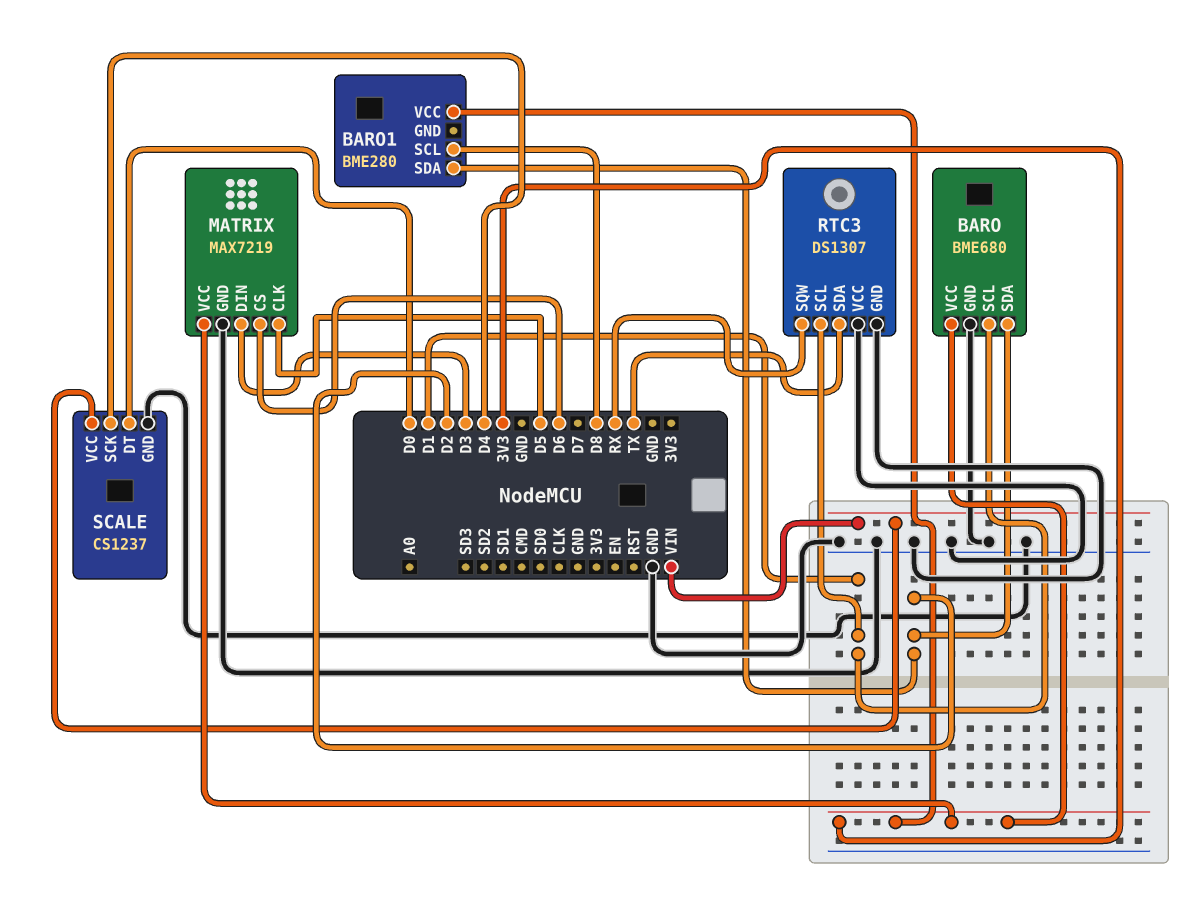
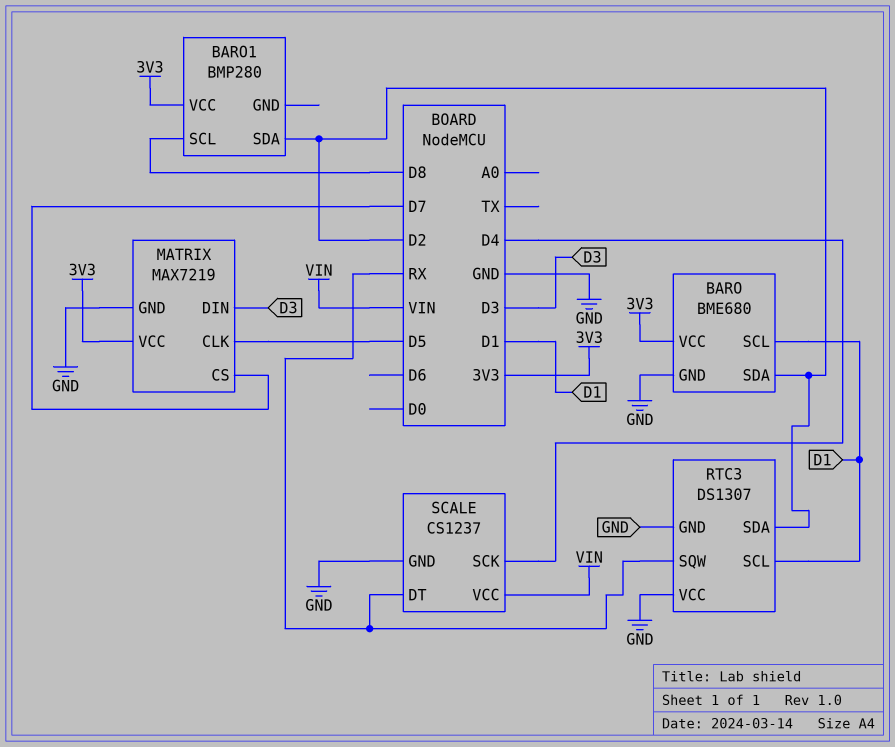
BARO1: BME280 -> BMP280
MATRIX pin CS: D6 -> D7
RTC3 pin SDA: TX -> D2
SCALE pin DT: D0 -> RX

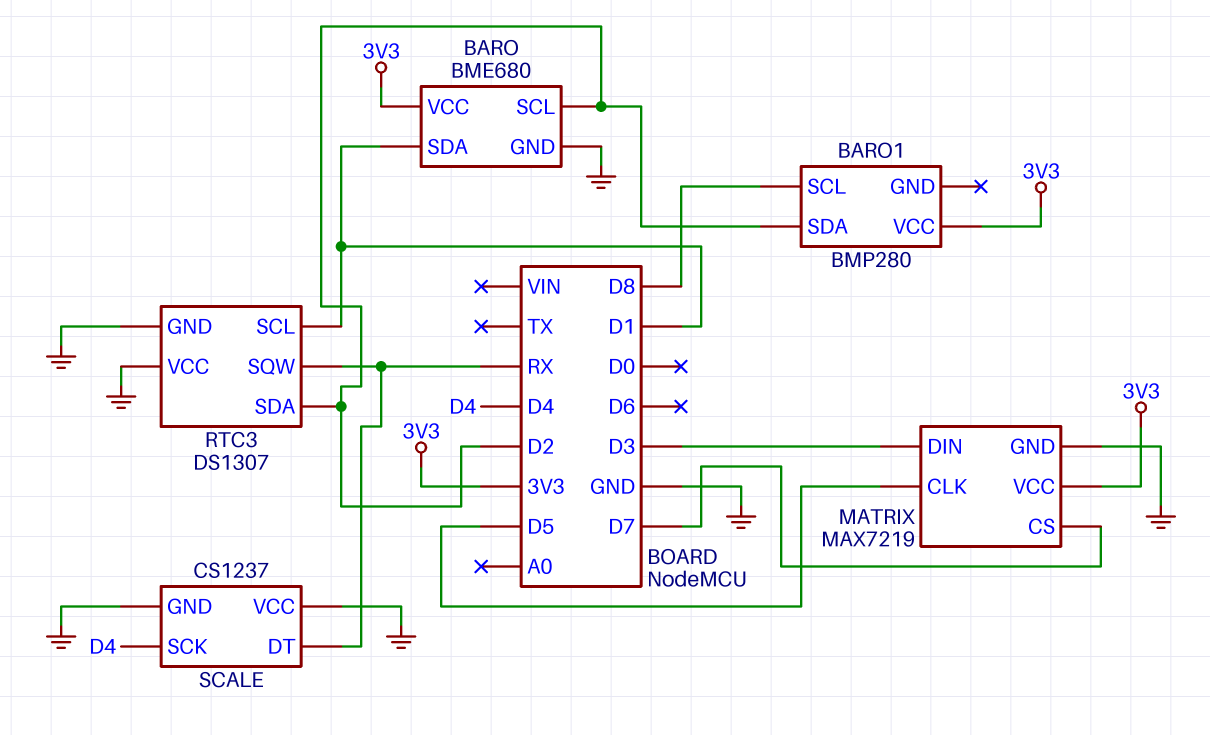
BARO pin SCL: D1 -> D2
BARO pin SDA: D2 -> D1
SCALE pin VCC: VIN -> GND

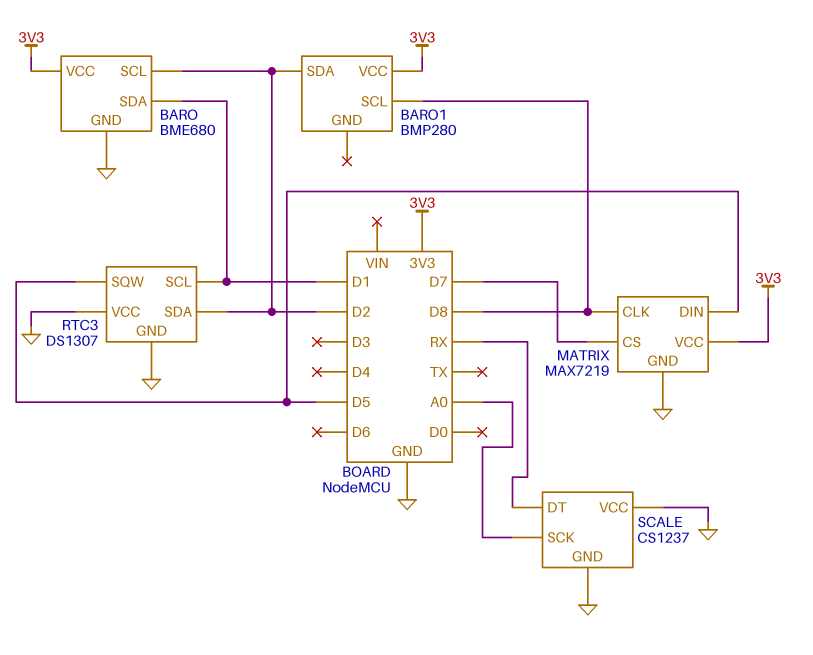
MATRIX pin CLK: D5 -> D8
MATRIX pin DIN: D3 -> D5
RTC3 pin SQW: RX -> D5
SCALE pin SCK: D4 -> A0

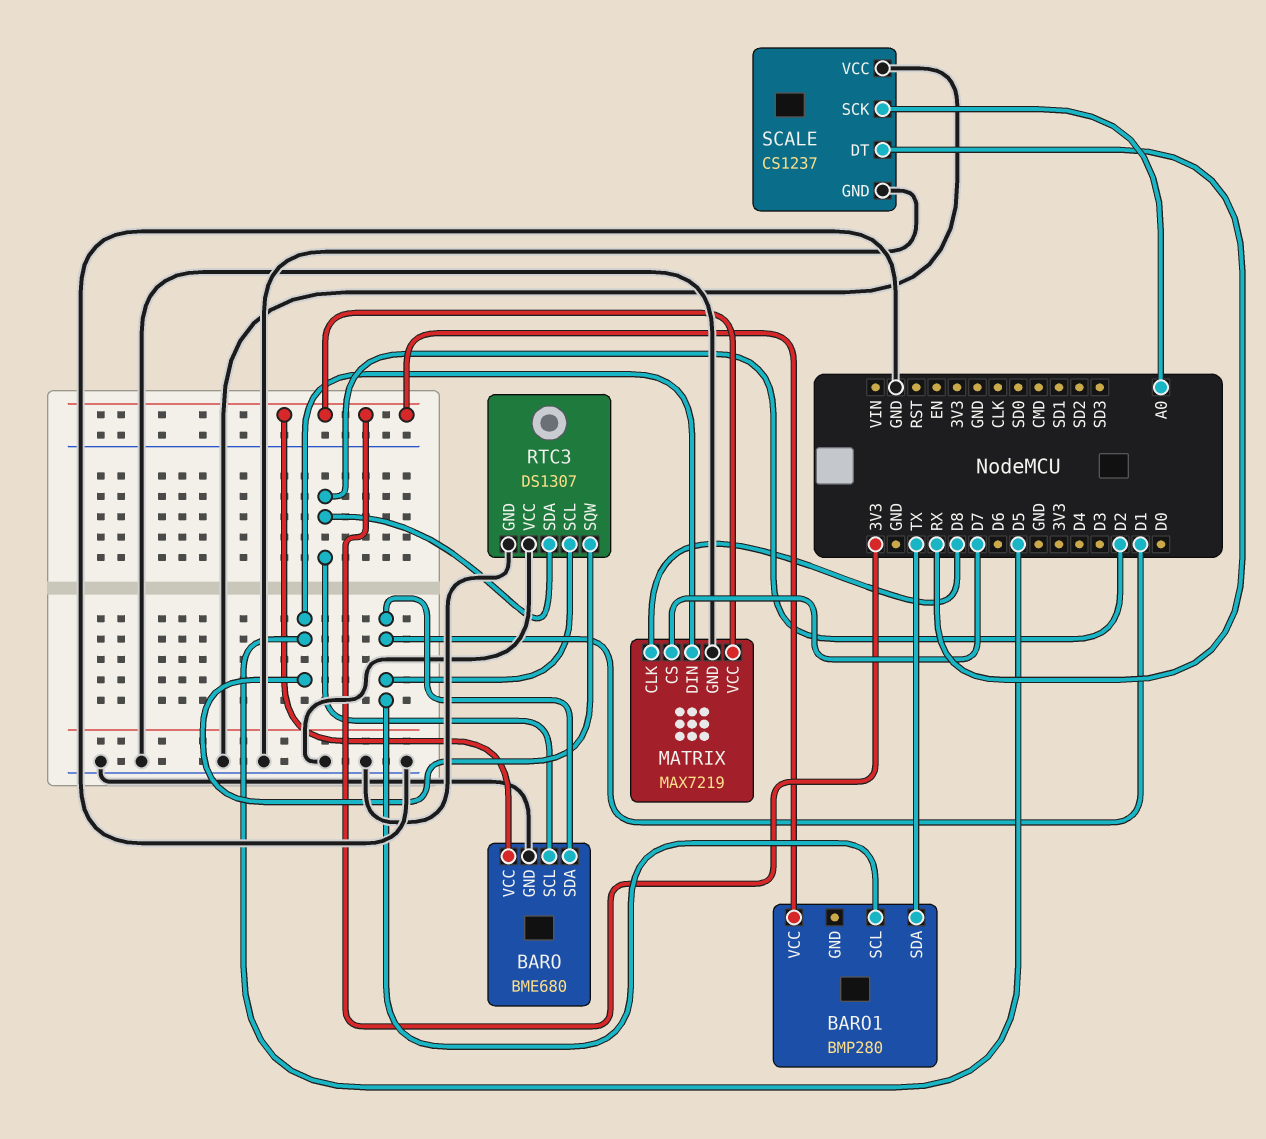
BARO1 pin SCL: D8 -> D1
BARO1 pin SDA: D2 -> TX

